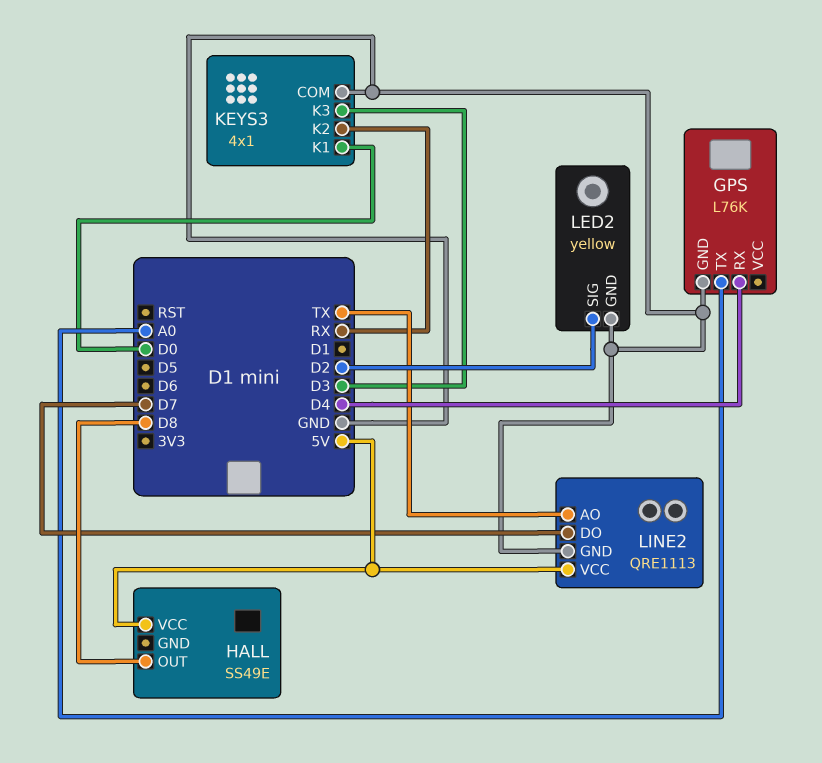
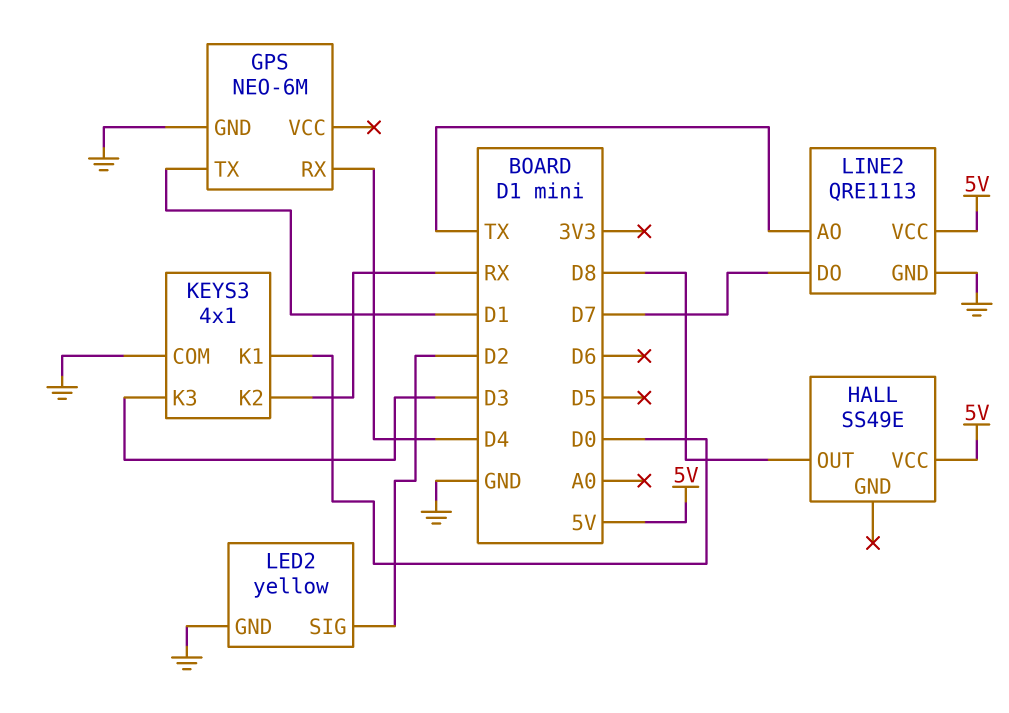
GPS: L76K -> NEO-6M
GPS pin TX: A0 -> D1

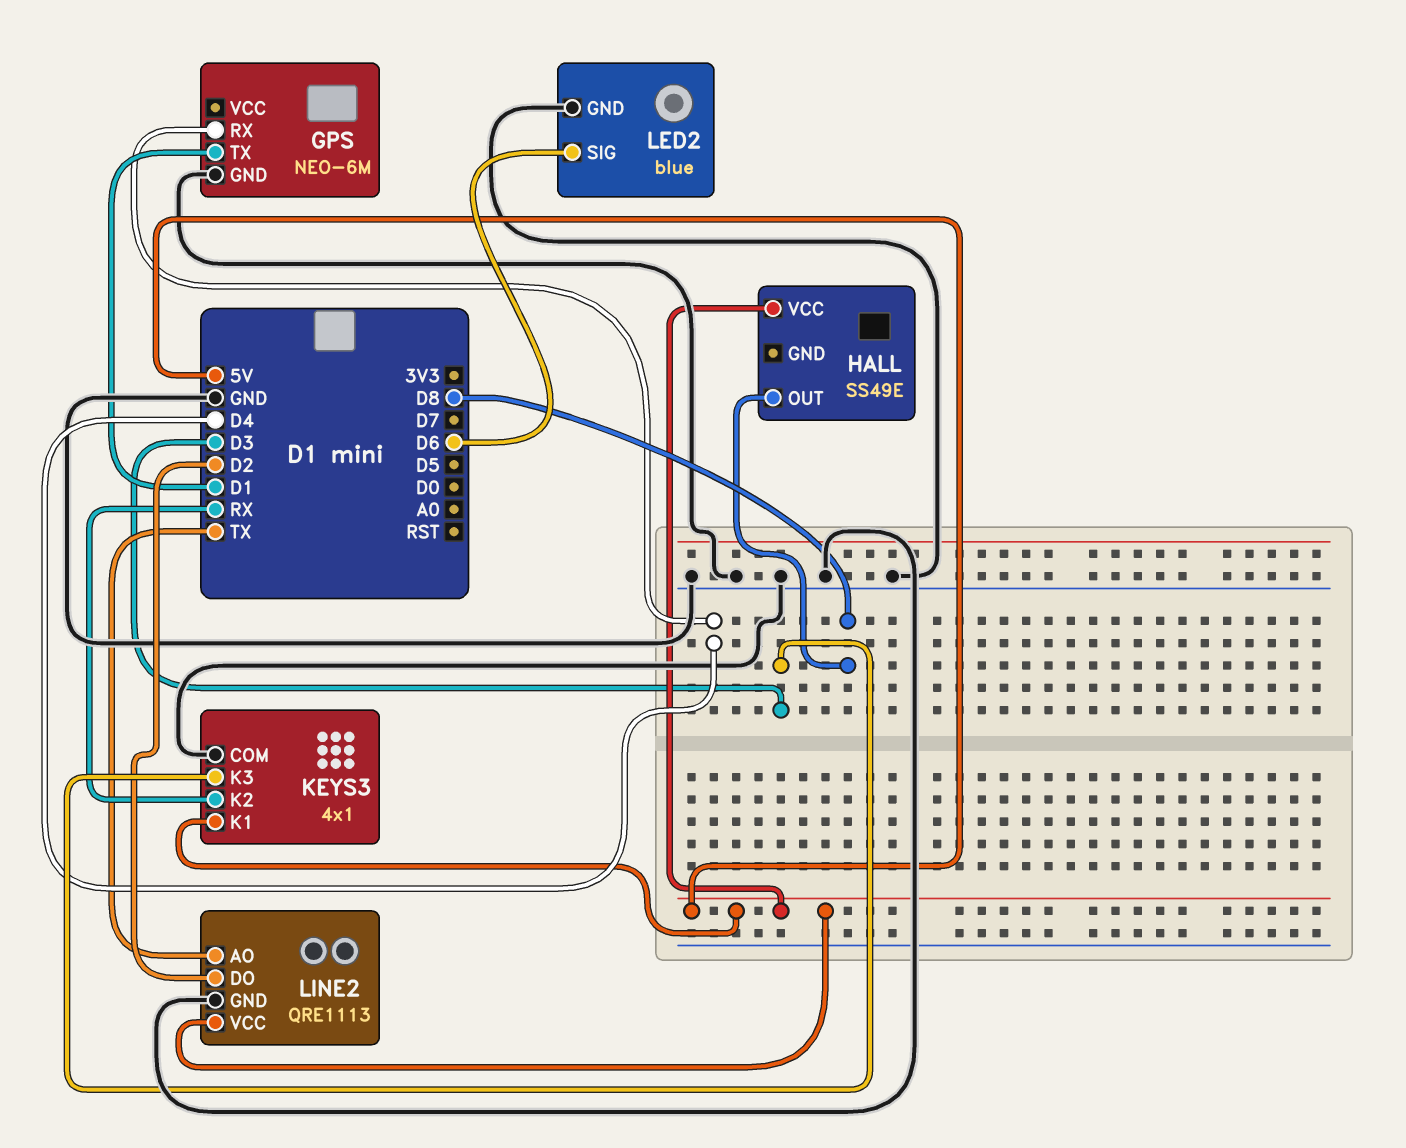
KEYS3 pin K1: D0 -> 5V
LED2: yellow -> blue
LED2 pin SIG: D2 -> D6
LINE2 pin DO: D7 -> D2

